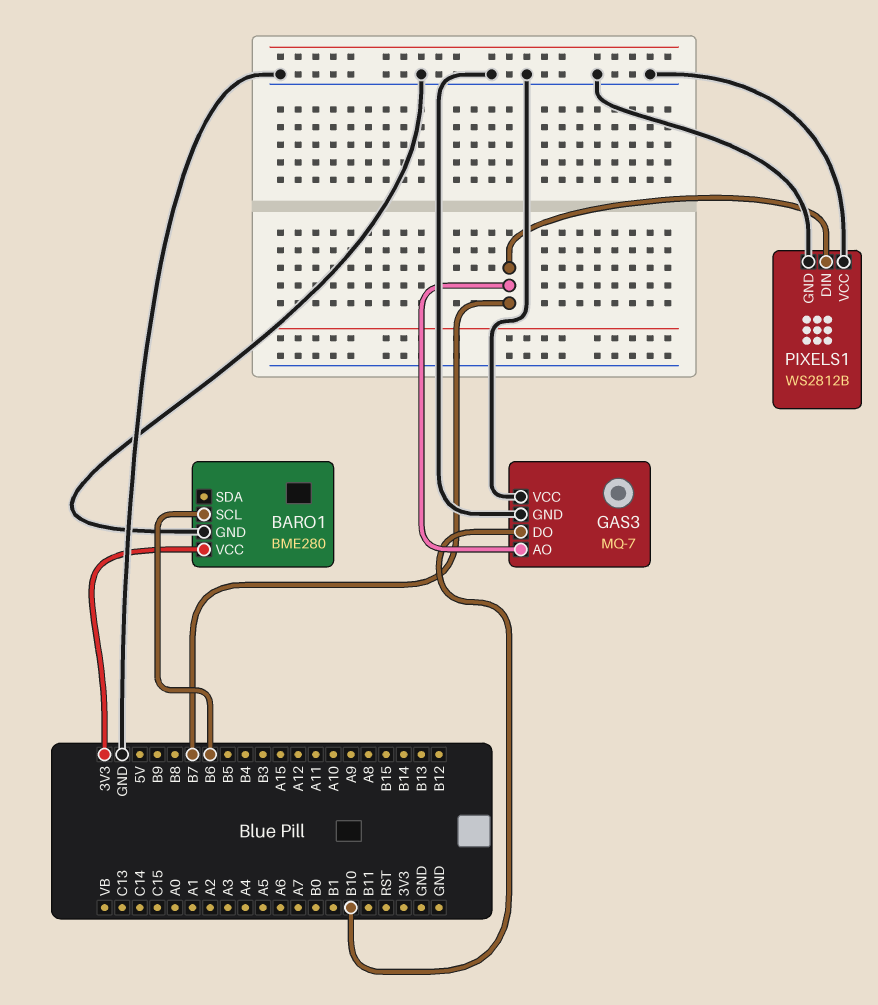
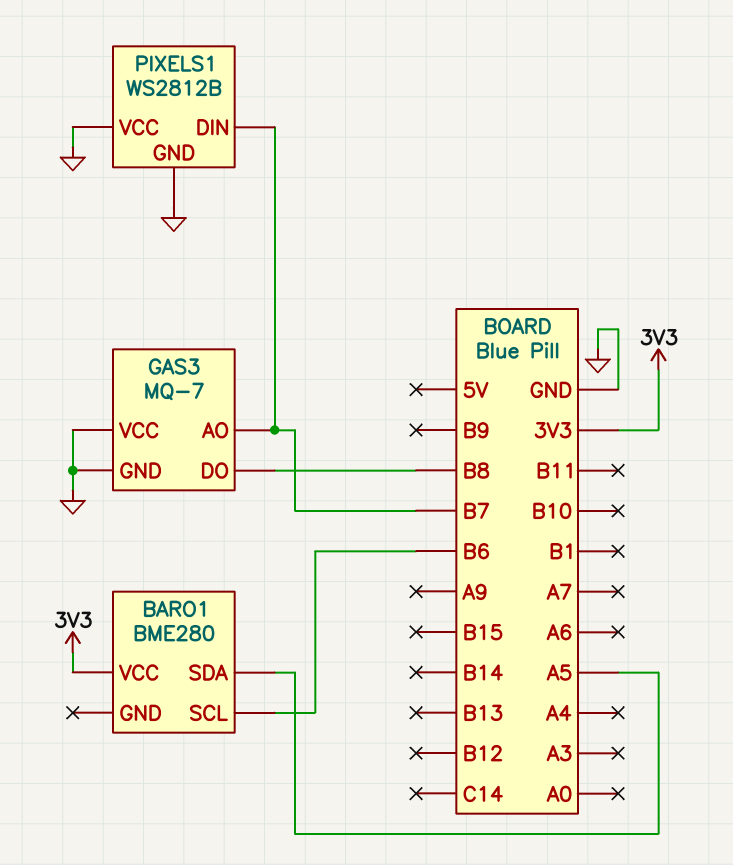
BARO1 pin GND: GND -> none
BARO1 pin SDA: none -> A5
GAS3 pin DO: B10 -> B8

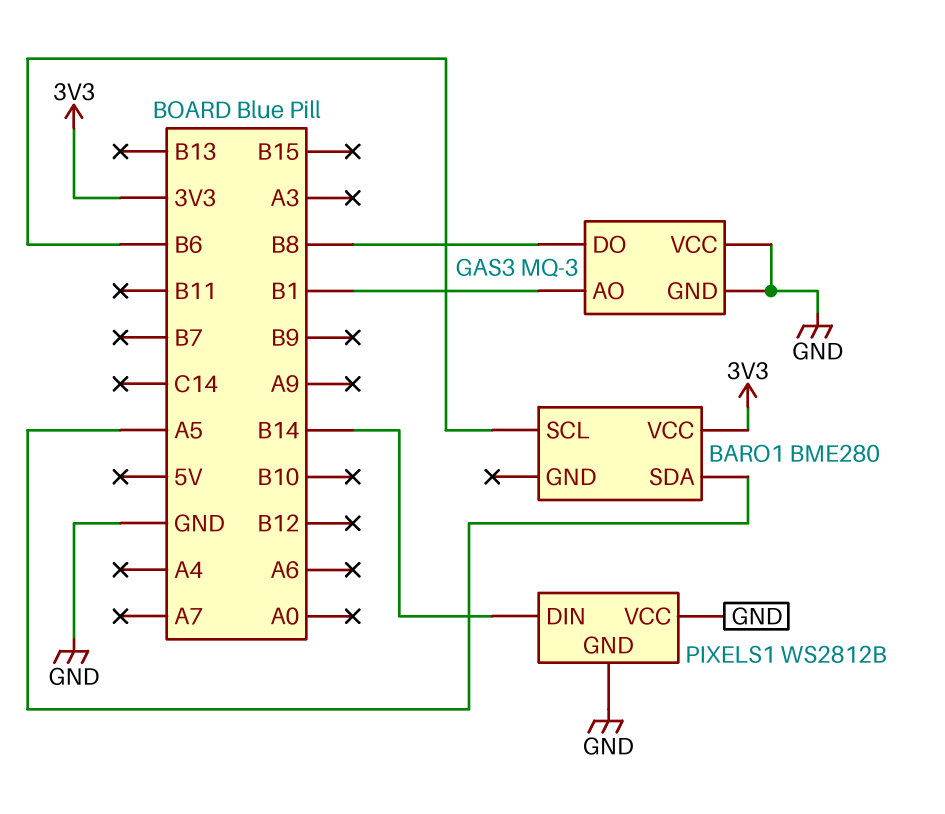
GAS3: MQ-7 -> MQ-3
GAS3 pin AO: B7 -> B1
PIXELS1 pin DIN: B7 -> B14

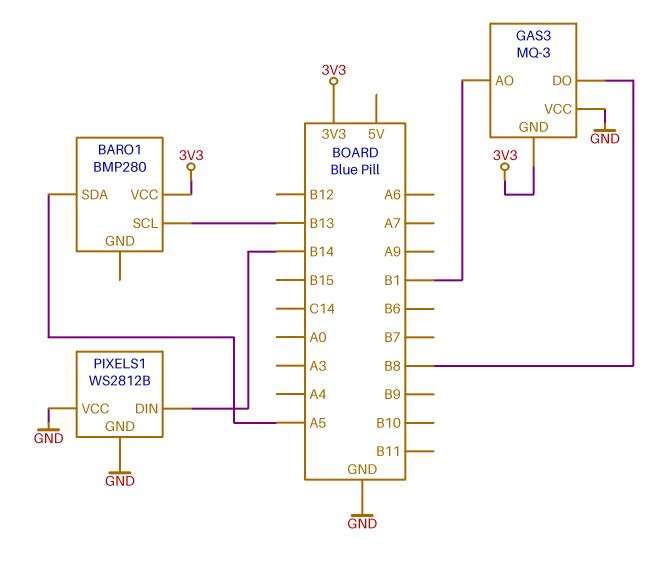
BARO1: BME280 -> BMP280
BARO1 pin SCL: B6 -> B13
GAS3 pin GND: GND -> 3V3

